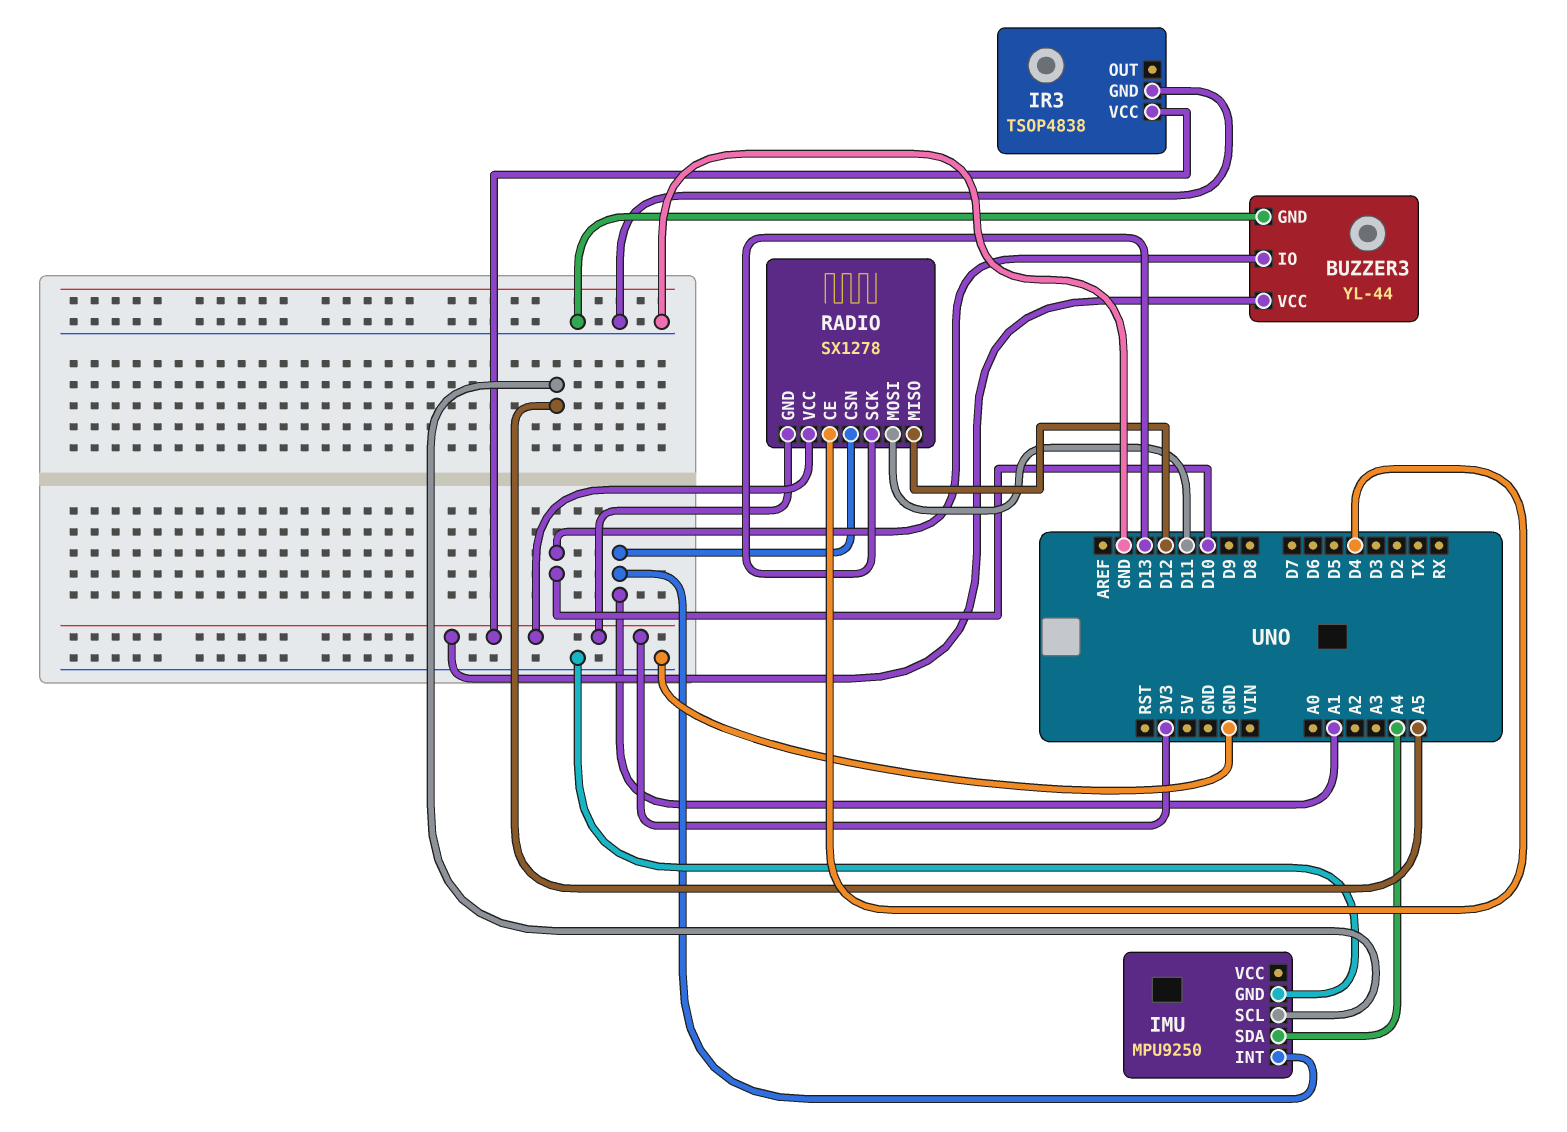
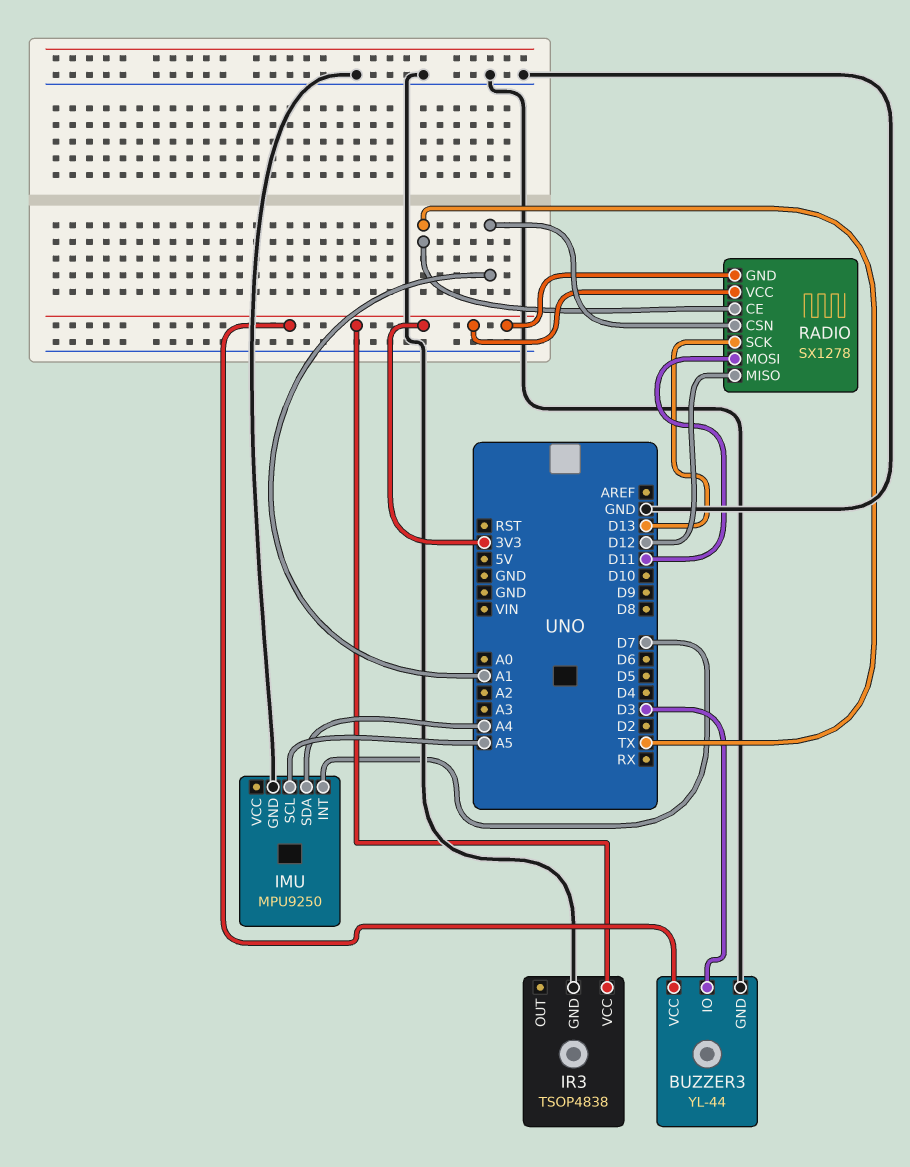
BUZZER3 pin IO: D10 -> D3
IMU pin INT: A1 -> D7
RADIO pin CE: D4 -> TX

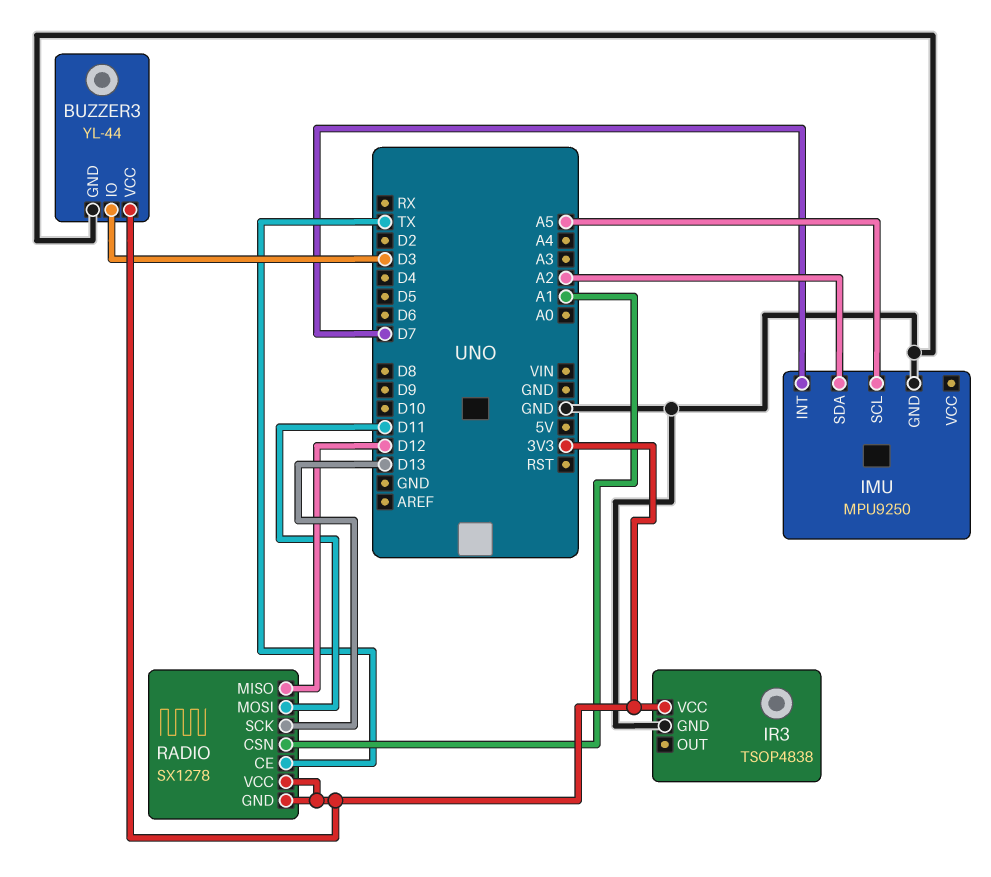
IMU pin SDA: A4 -> A2

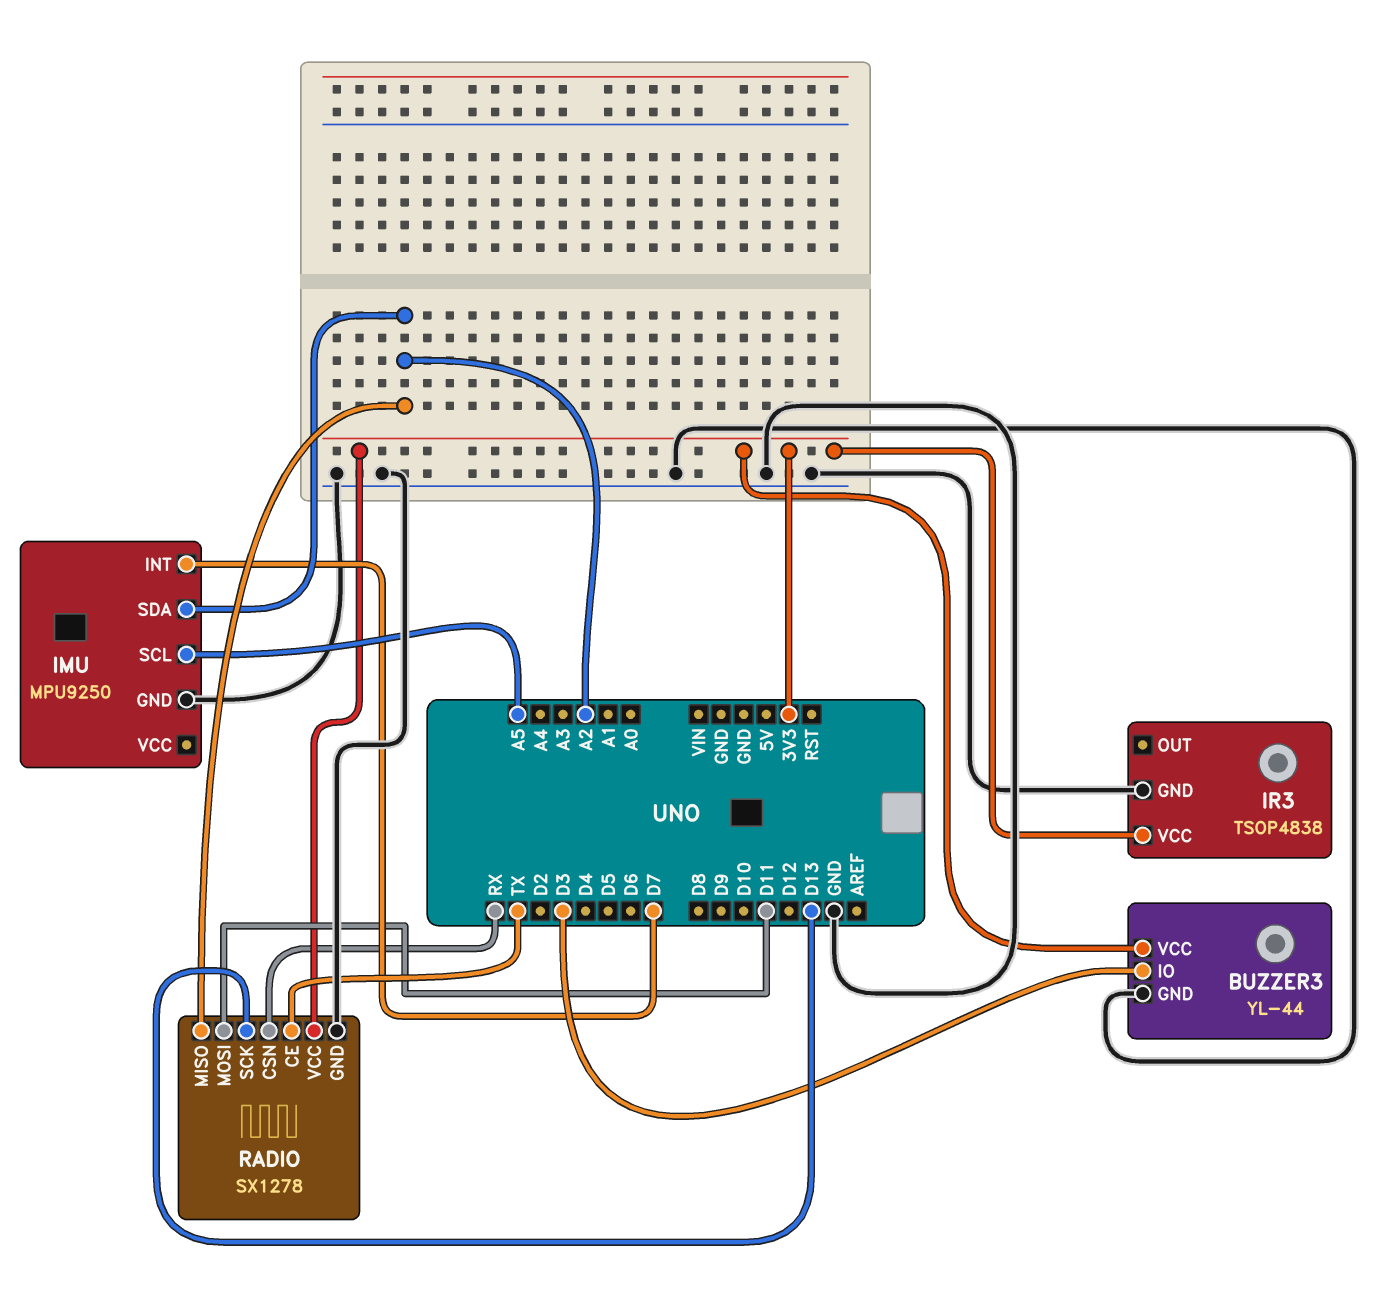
RADIO pin CSN: A1 -> RX
RADIO pin GND: 3V3 -> GND
RADIO pin MISO: D12 -> A2

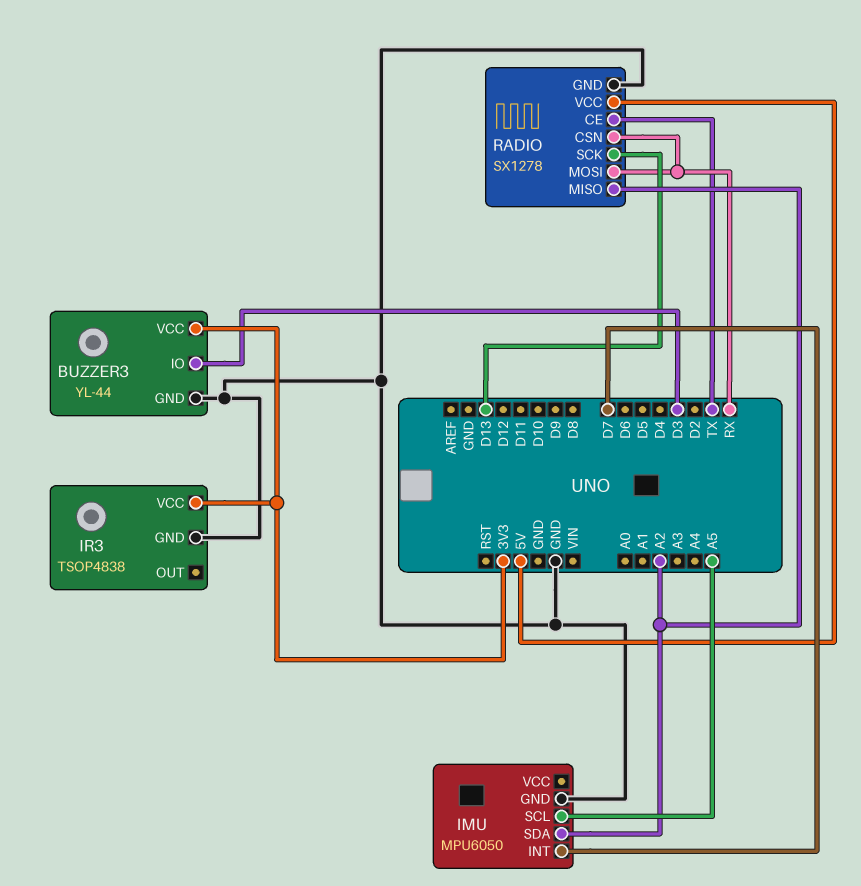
IMU: MPU9250 -> MPU6050
RADIO pin MOSI: D11 -> RX
RADIO pin VCC: 3V3 -> 5V

